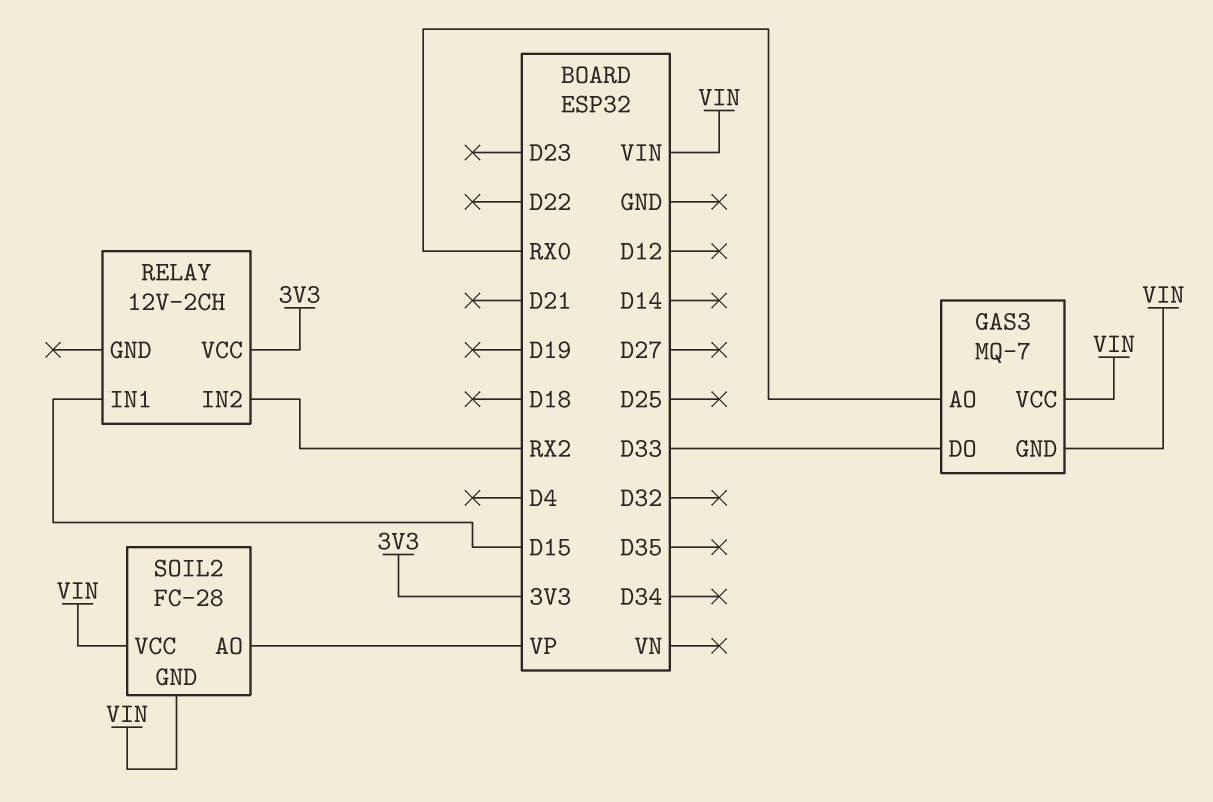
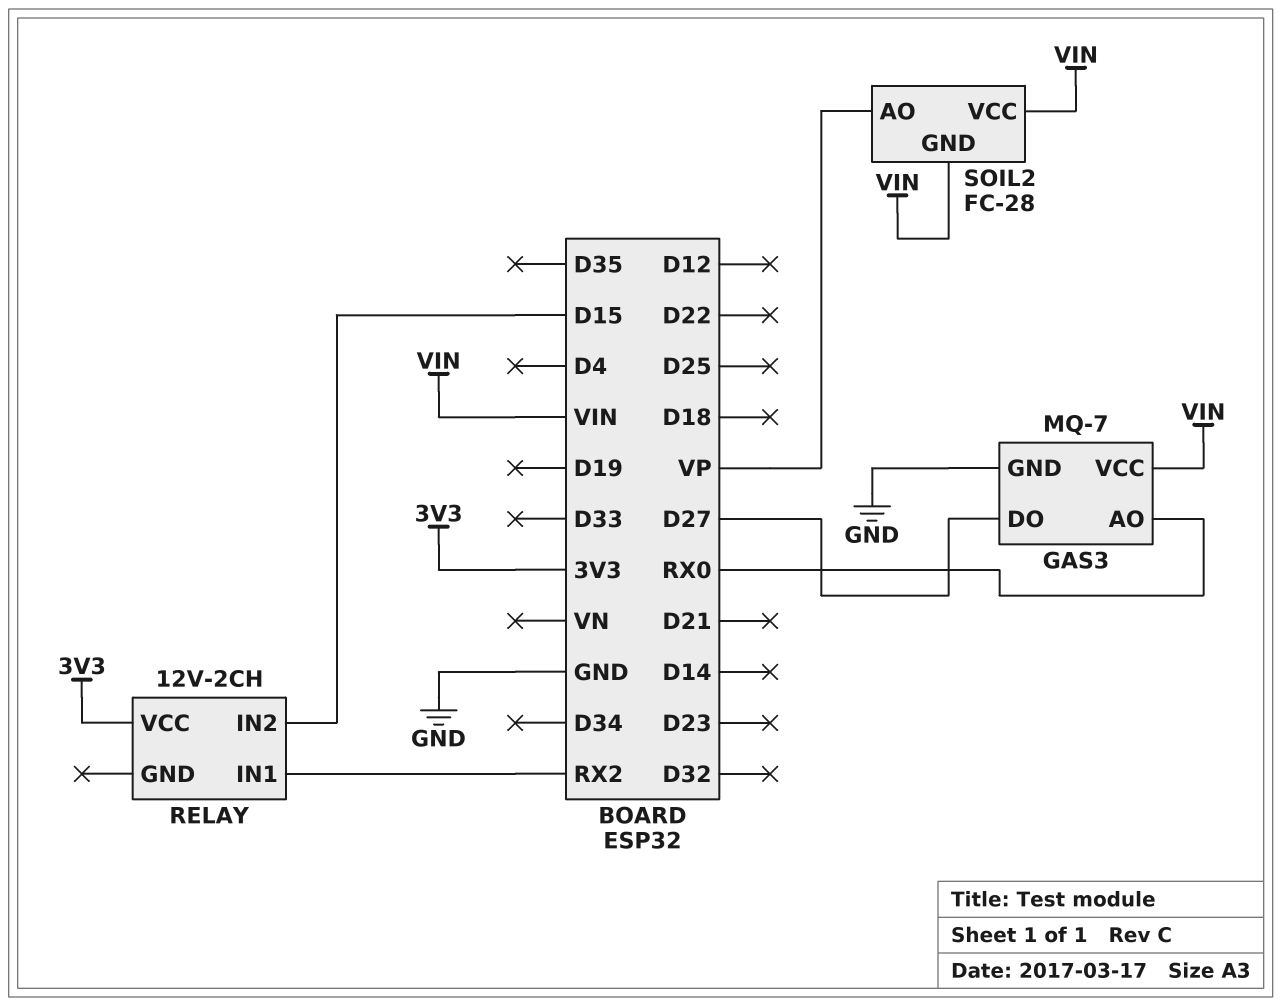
GAS3 pin DO: D33 -> D27
GAS3 pin GND: VIN -> GND
RELAY pin IN1: D15 -> RX2
RELAY pin IN2: RX2 -> D15

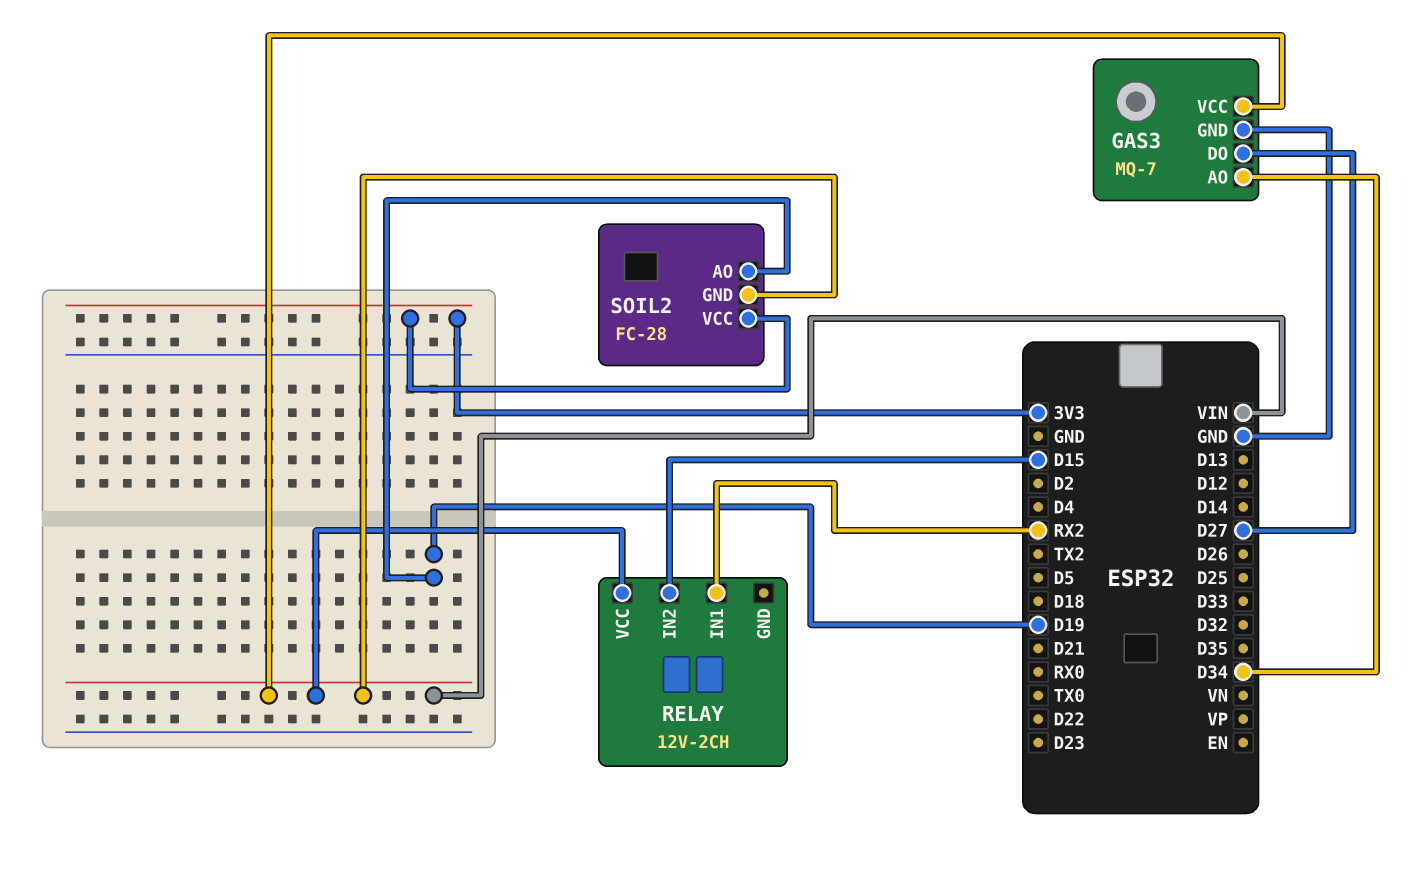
GAS3 pin AO: RX0 -> D34
RELAY pin VCC: 3V3 -> VIN
SOIL2 pin AO: VP -> D19
SOIL2 pin VCC: VIN -> 3V3

